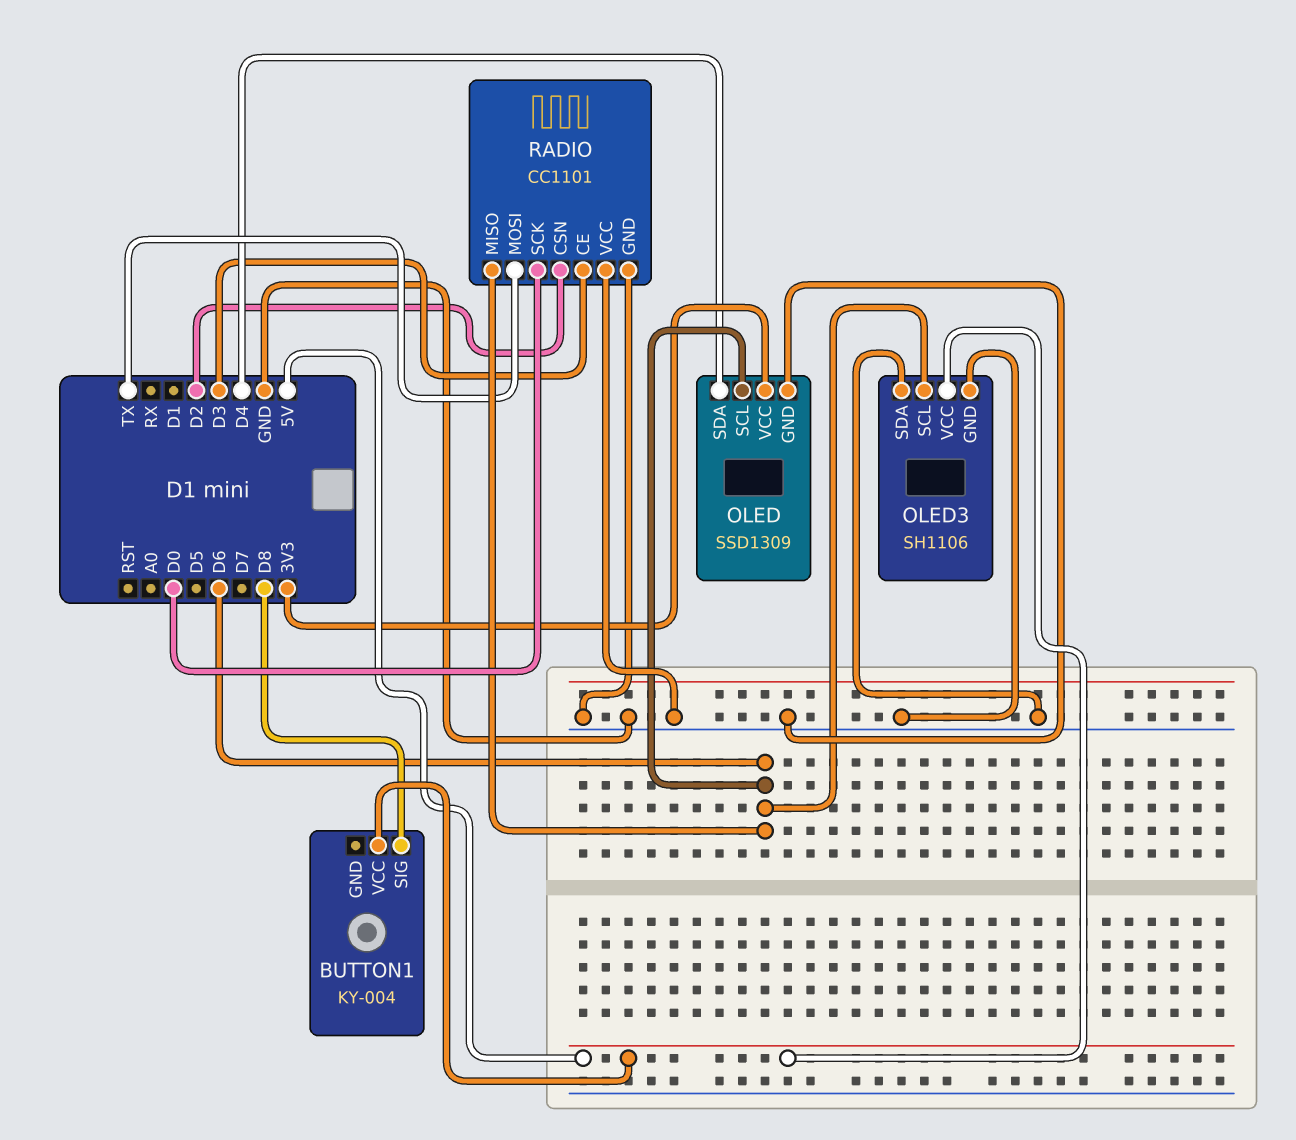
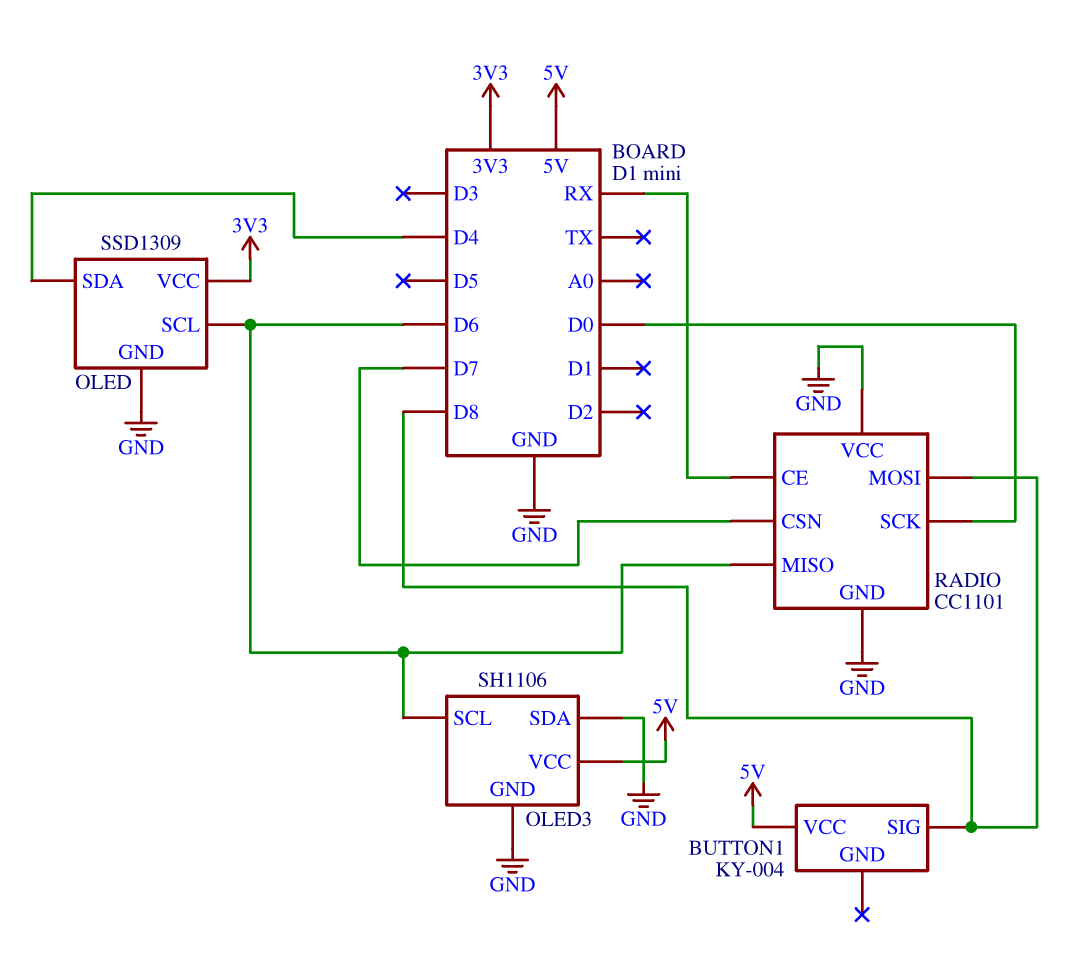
RADIO pin CE: D3 -> RX
RADIO pin CSN: D2 -> D7
RADIO pin MOSI: TX -> D8

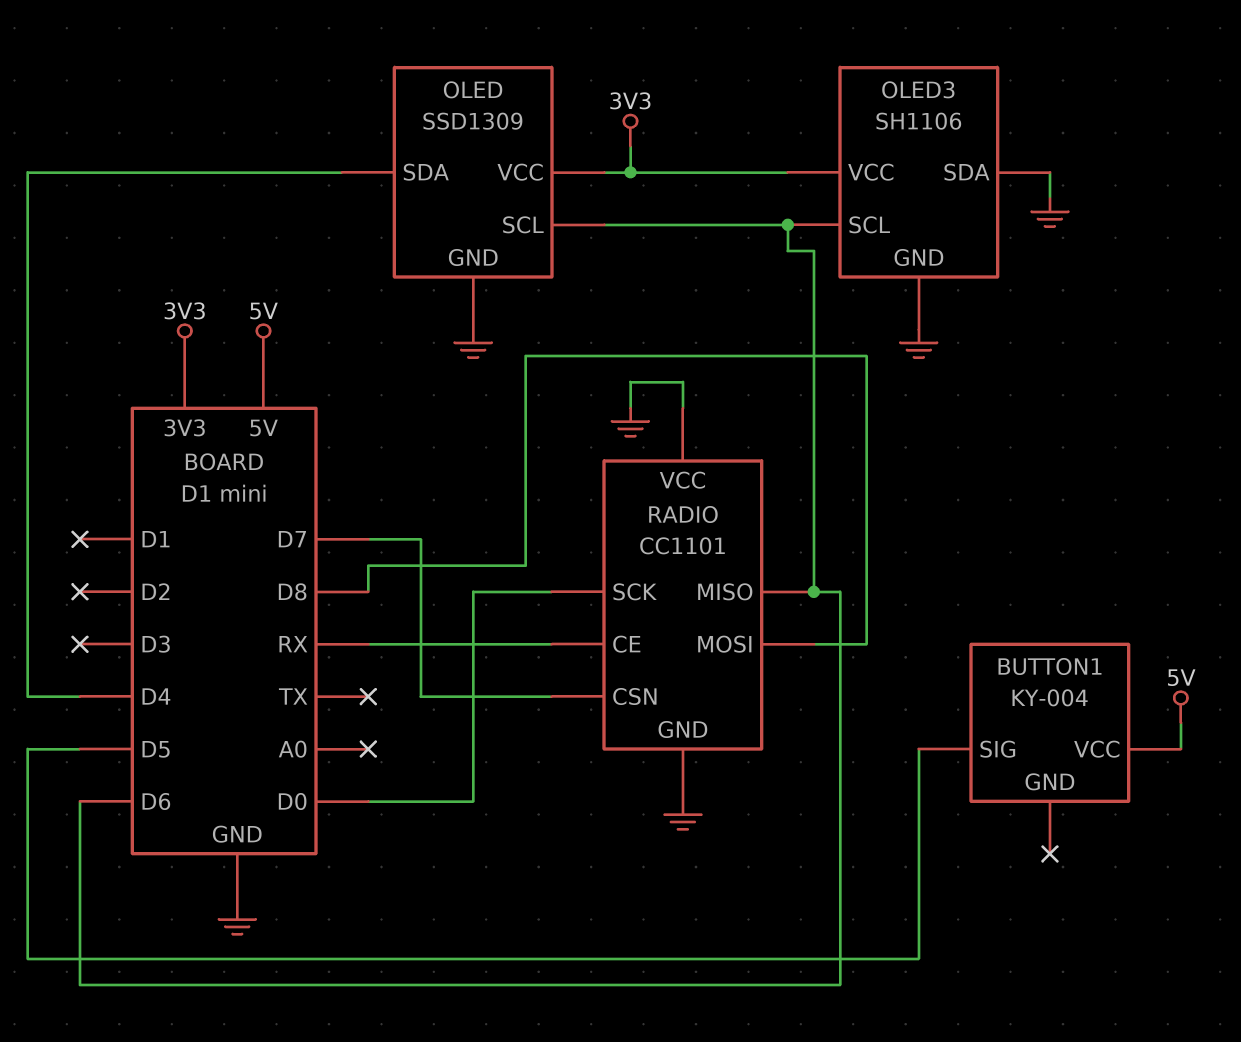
BUTTON1 pin SIG: D8 -> D5
OLED3 pin VCC: 5V -> 3V3

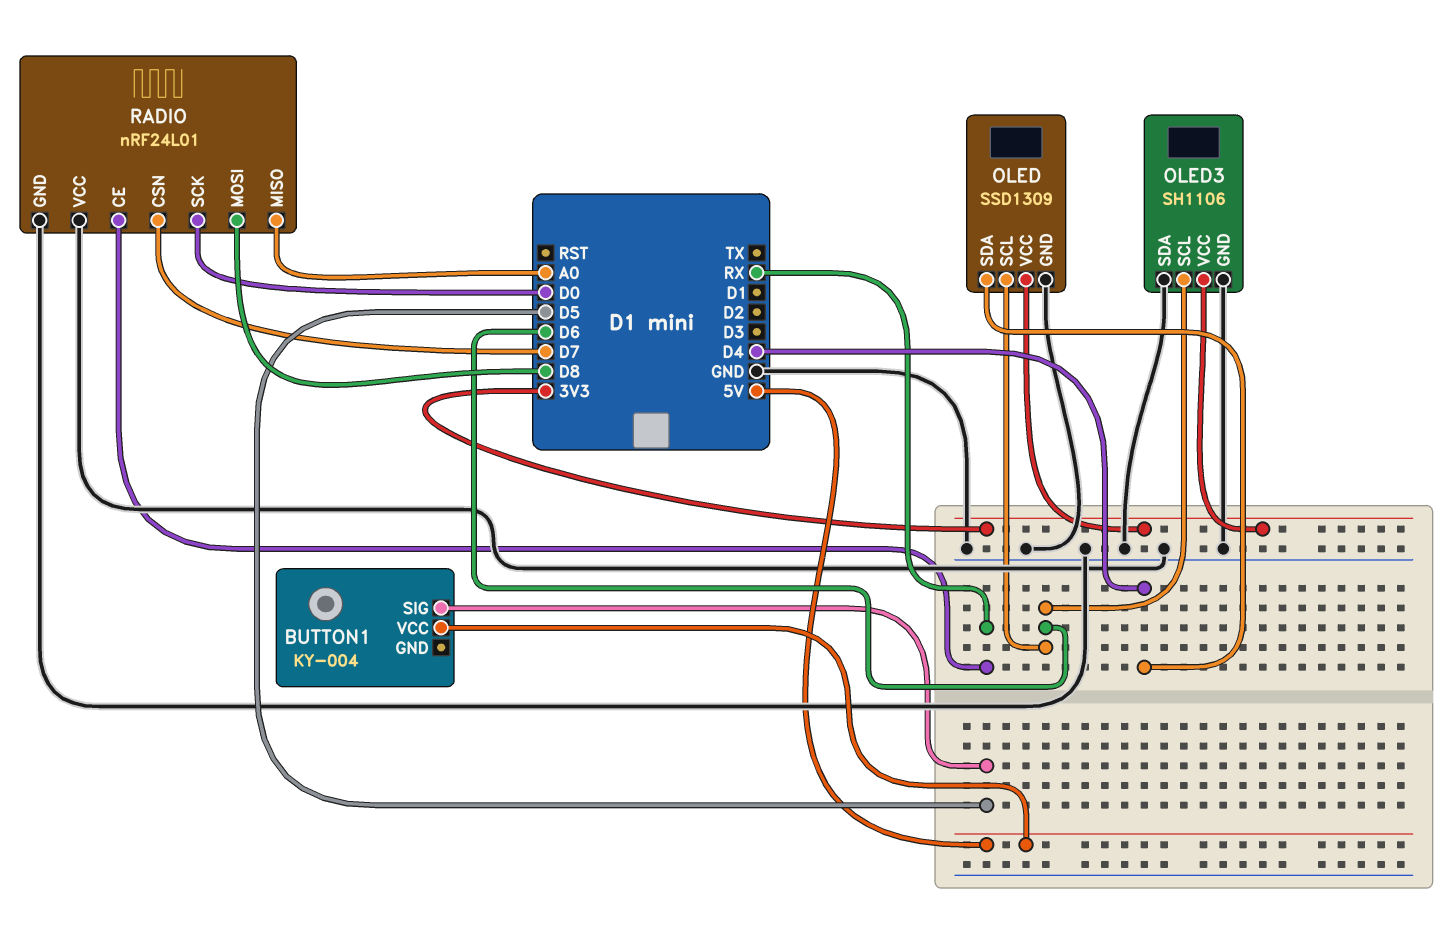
RADIO: CC1101 -> nRF24L01
RADIO pin MISO: D6 -> A0

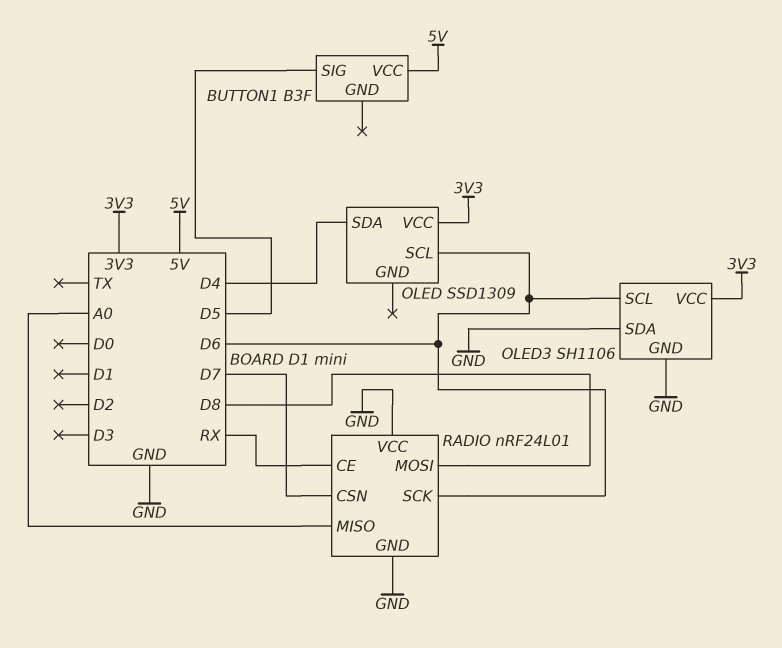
BUTTON1: KY-004 -> B3F
OLED pin GND: GND -> none
RADIO pin SCK: D0 -> D6

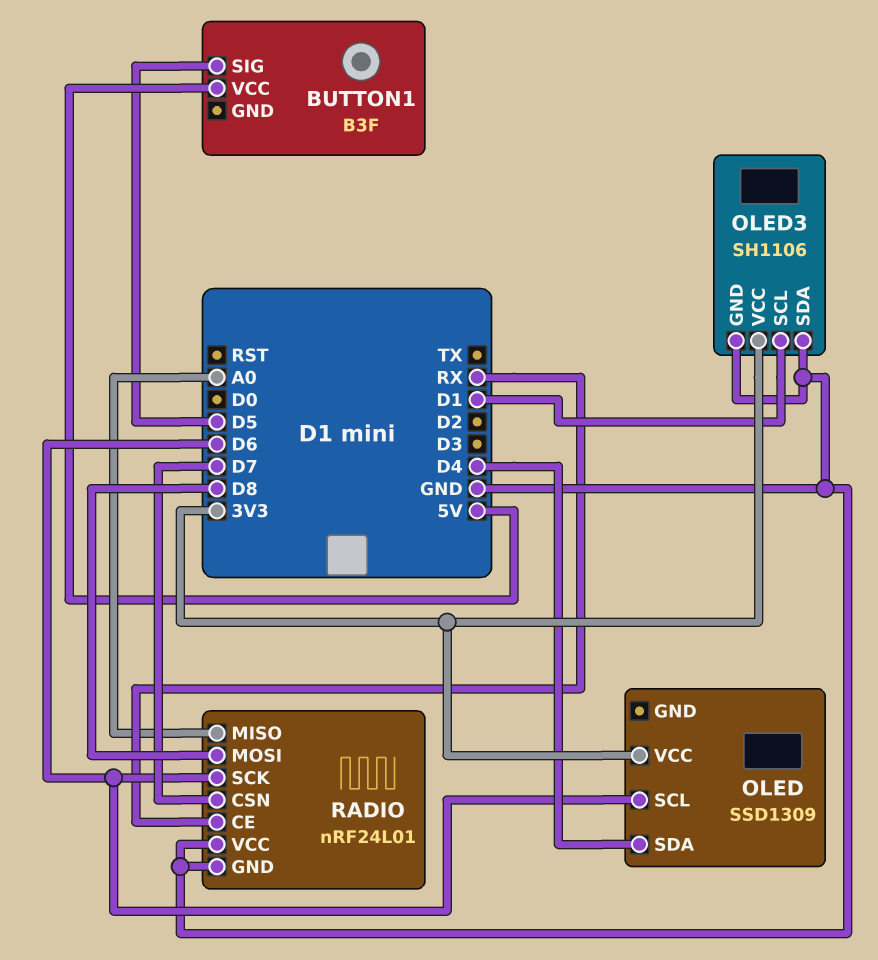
OLED3 pin SCL: D6 -> D1

